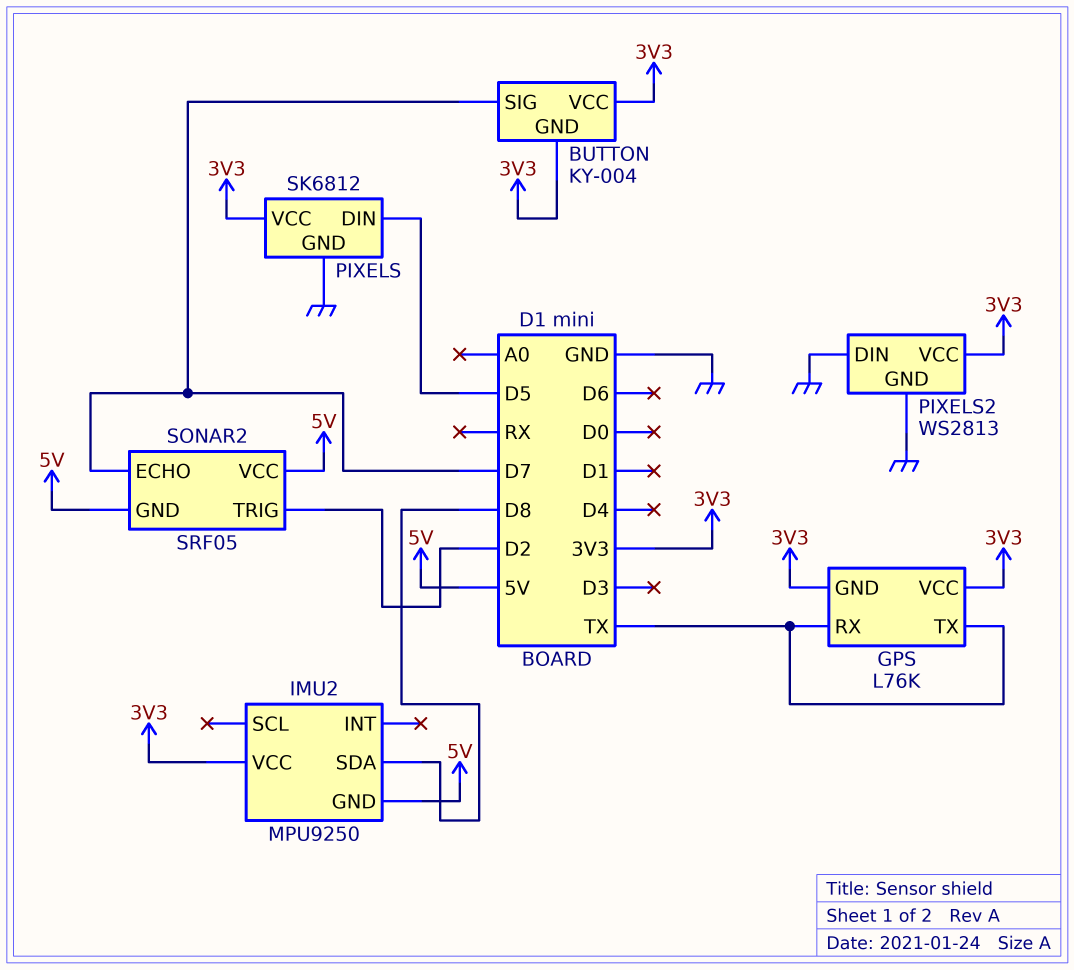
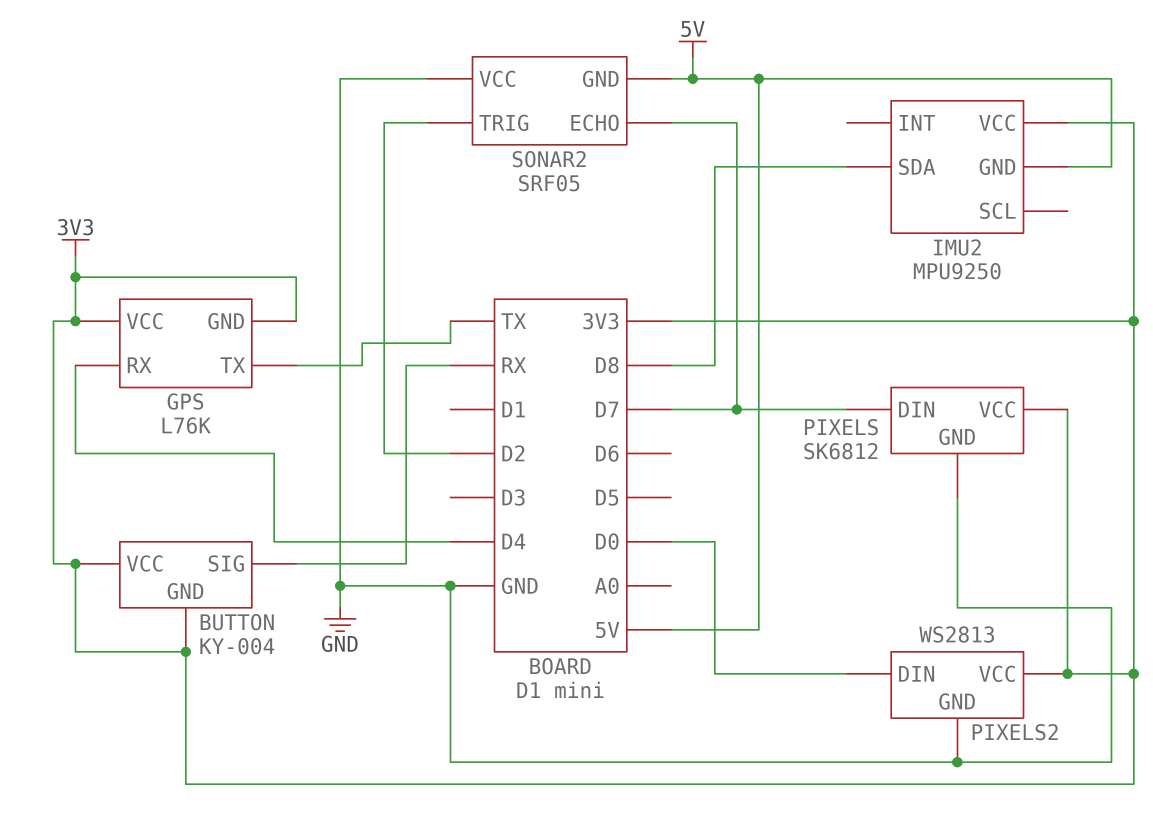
BUTTON pin SIG: D7 -> RX
GPS pin RX: TX -> D4
PIXELS pin DIN: D5 -> D7
PIXELS2 pin DIN: GND -> D0
SONAR2 pin VCC: 5V -> GND

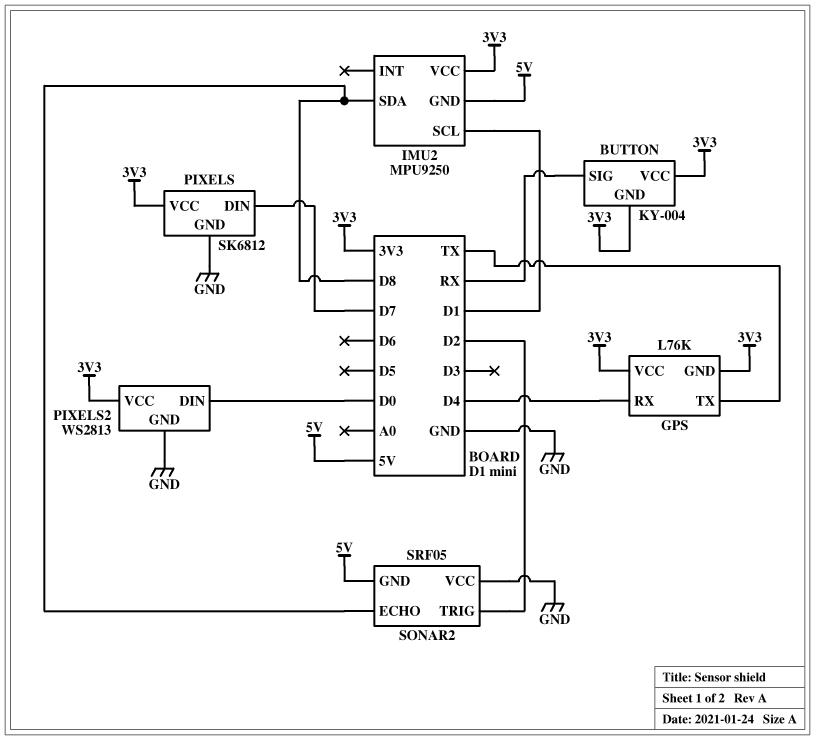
IMU2 pin SCL: none -> D1
SONAR2 pin ECHO: D7 -> D8

